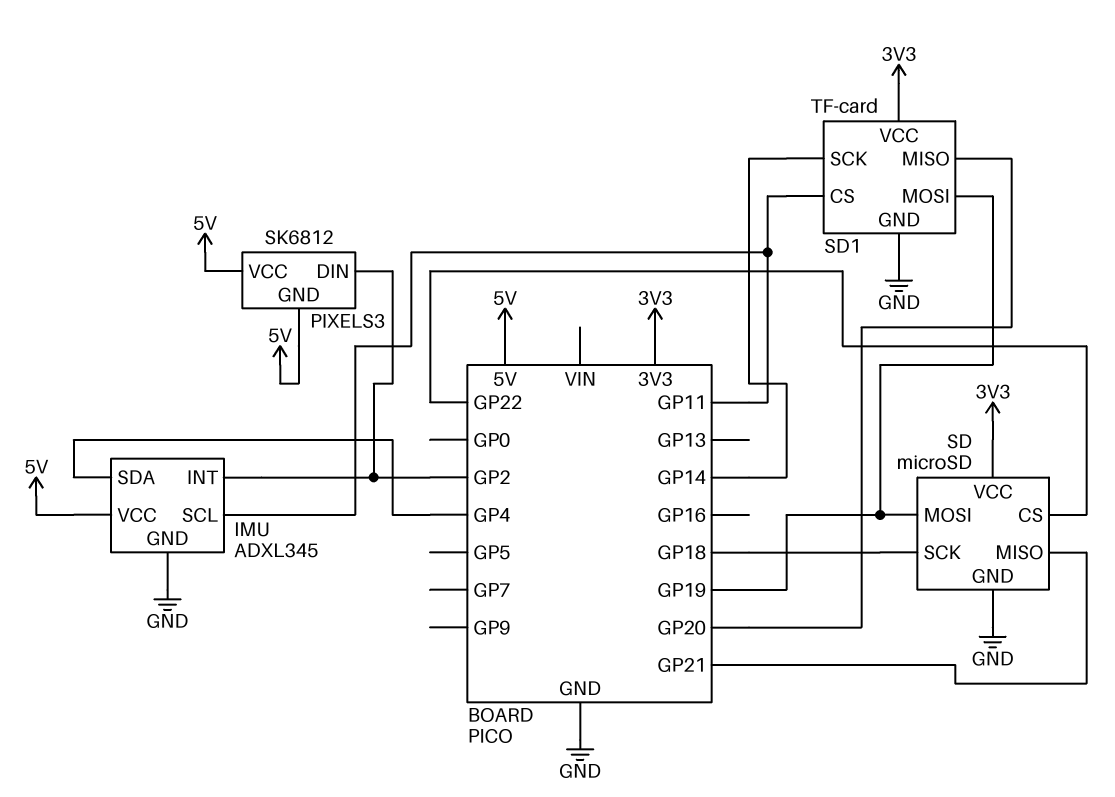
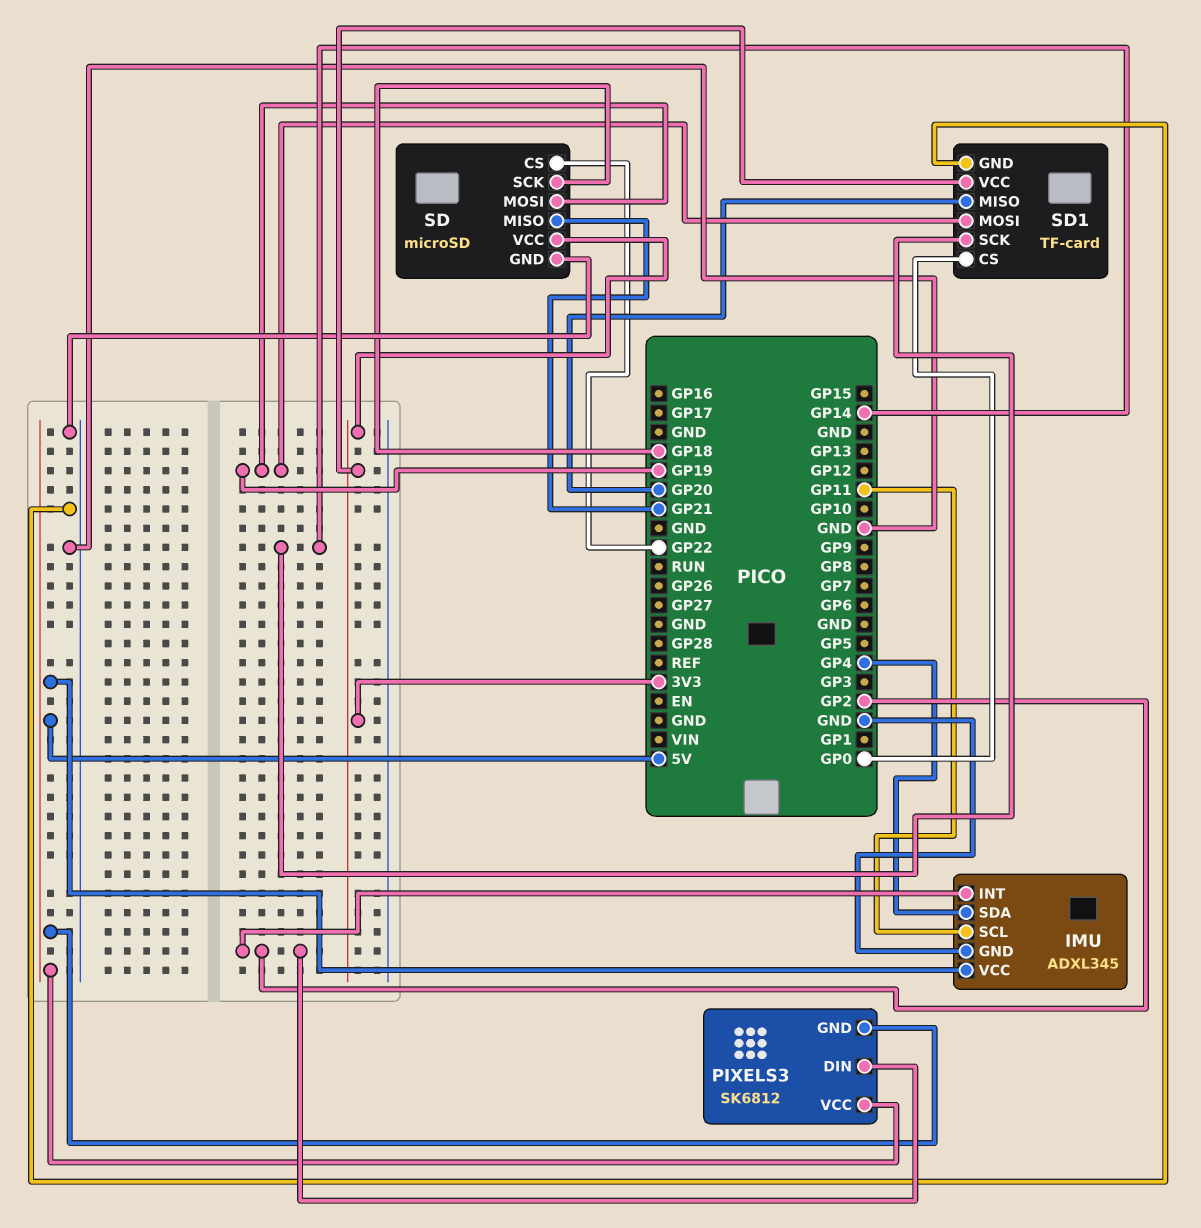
SD1 pin CS: GP11 -> GP0

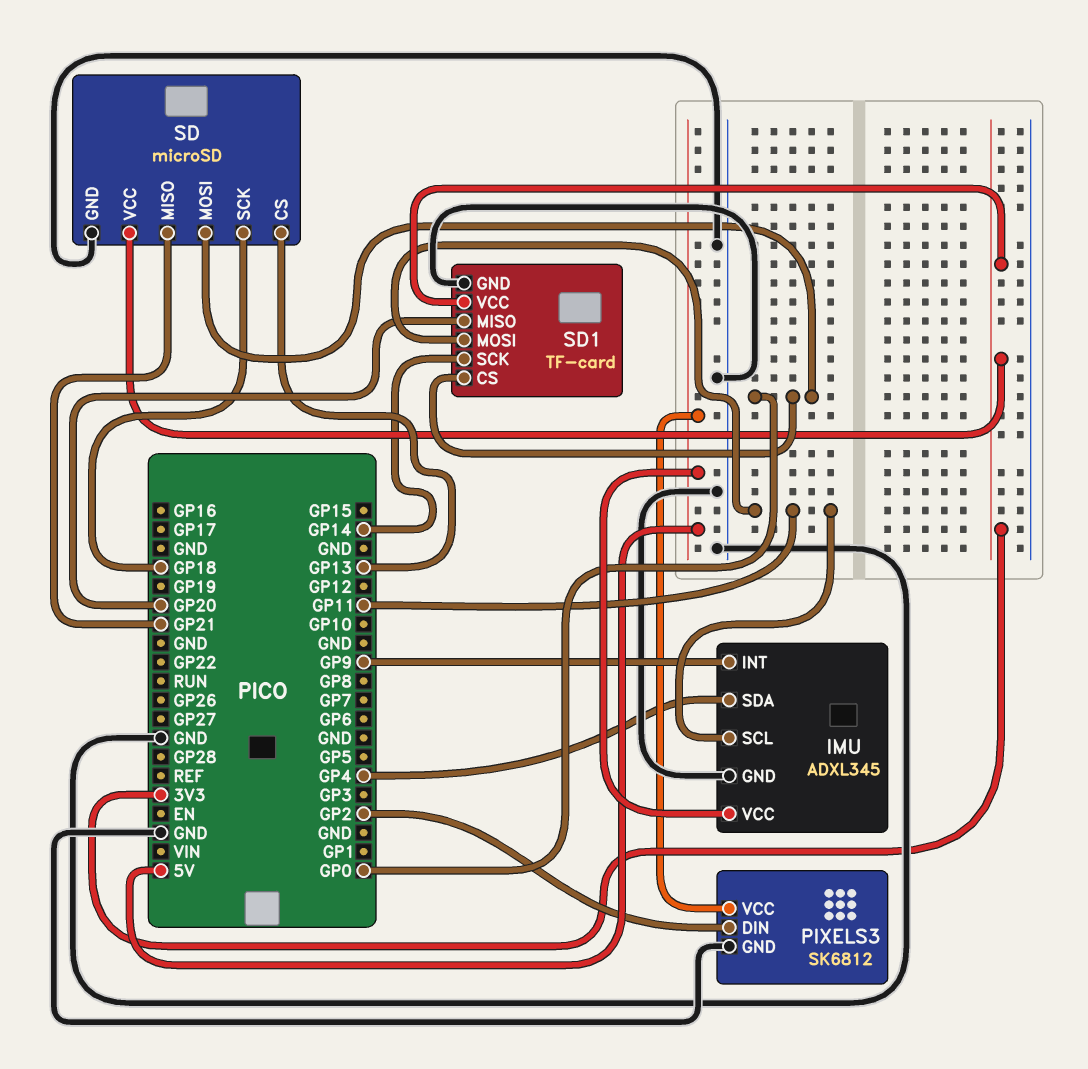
IMU pin INT: GP2 -> GP9
PIXELS3 pin GND: 5V -> GND
SD pin CS: GP22 -> GP13
SD pin MOSI: GP19 -> GP0
SD1 pin MOSI: GP19 -> GP11

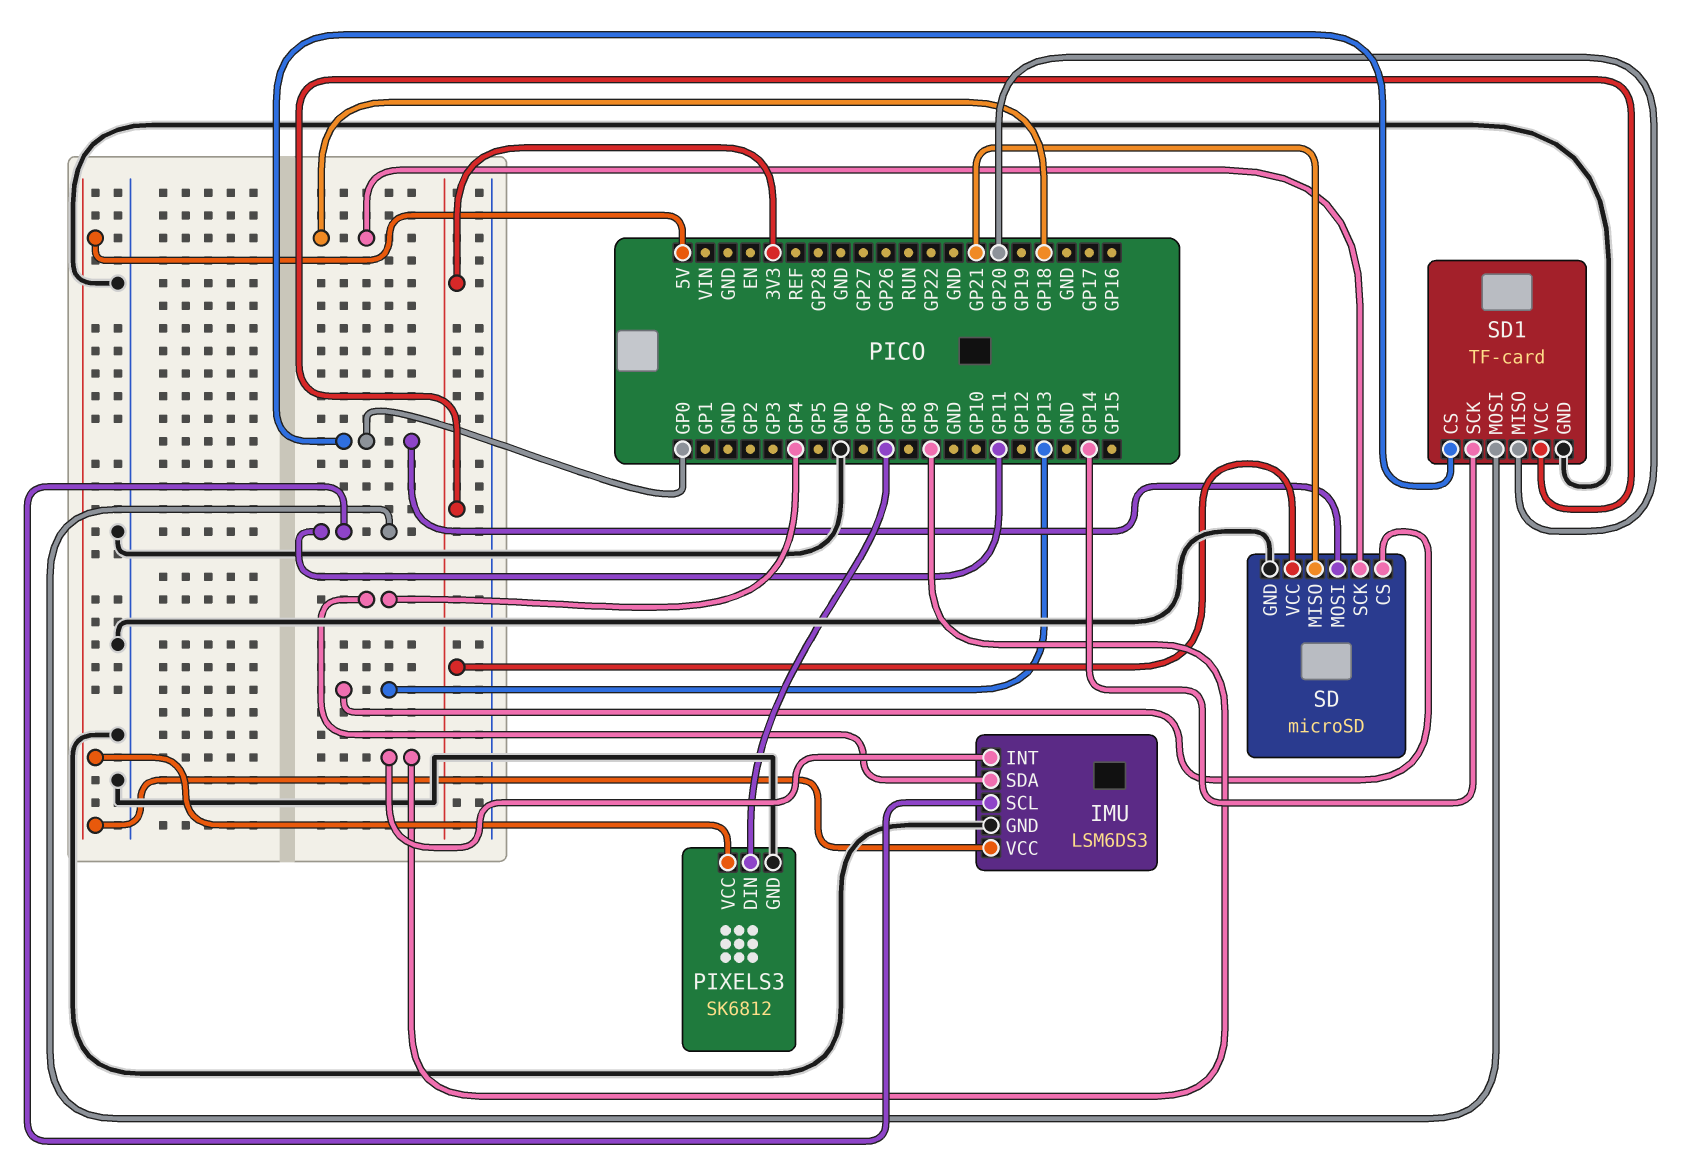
IMU: ADXL345 -> LSM6DS3
PIXELS3 pin DIN: GP2 -> GP7

